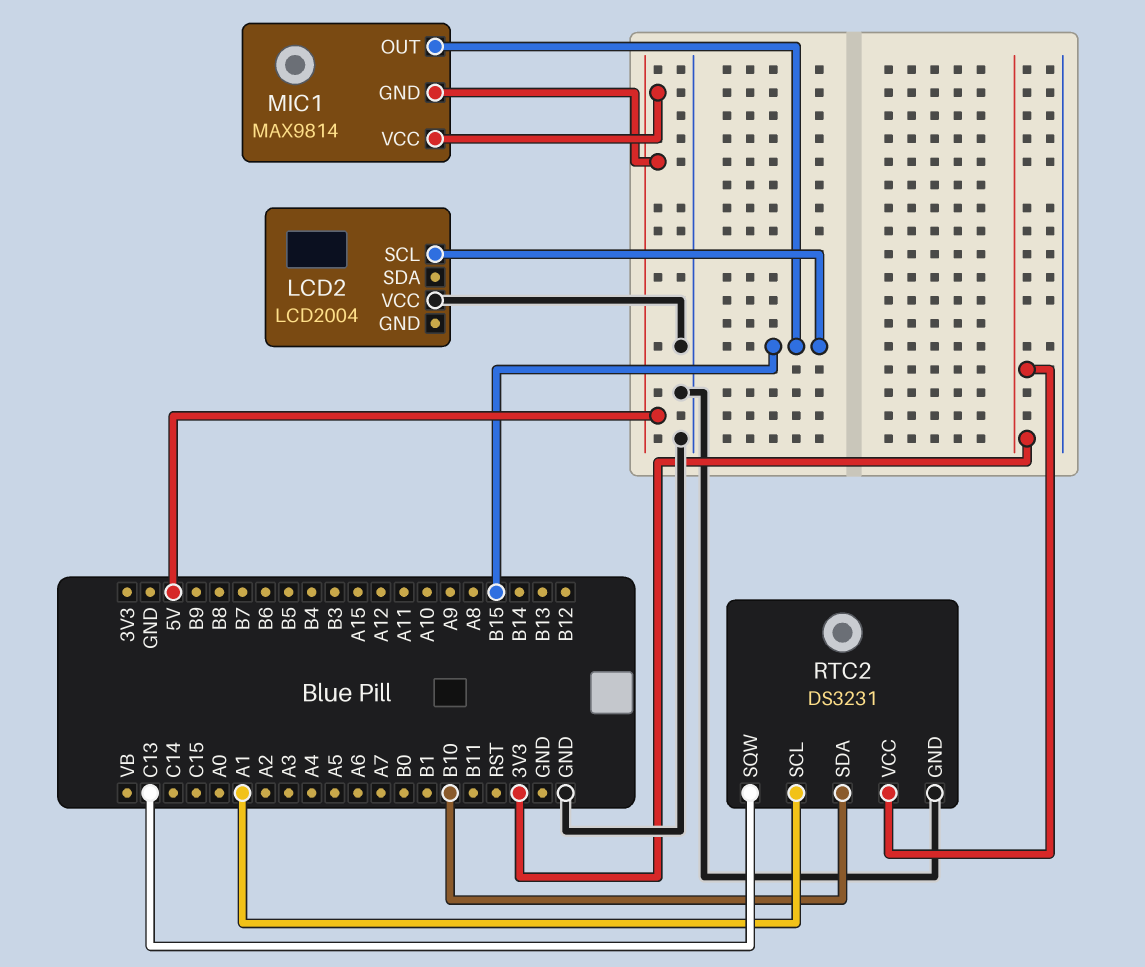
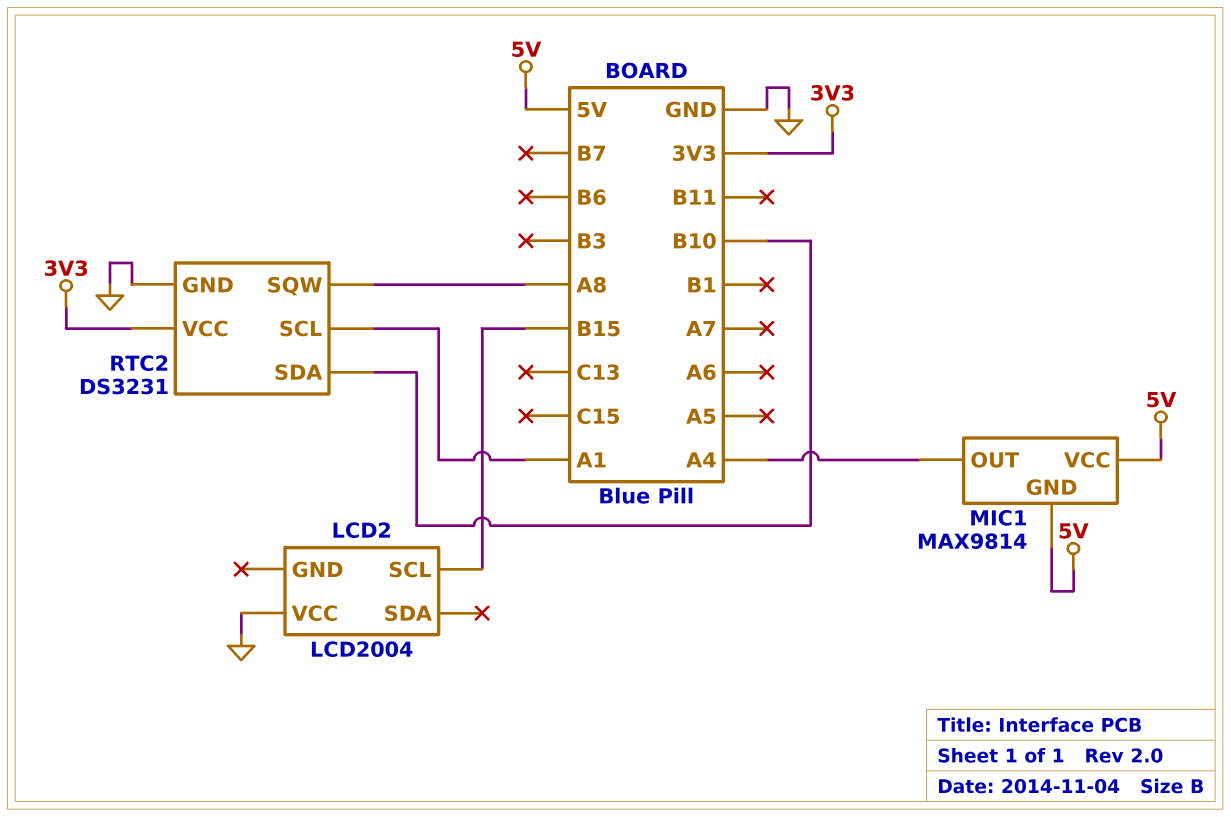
MIC1 pin OUT: B15 -> A4
RTC2 pin SQW: C13 -> A8

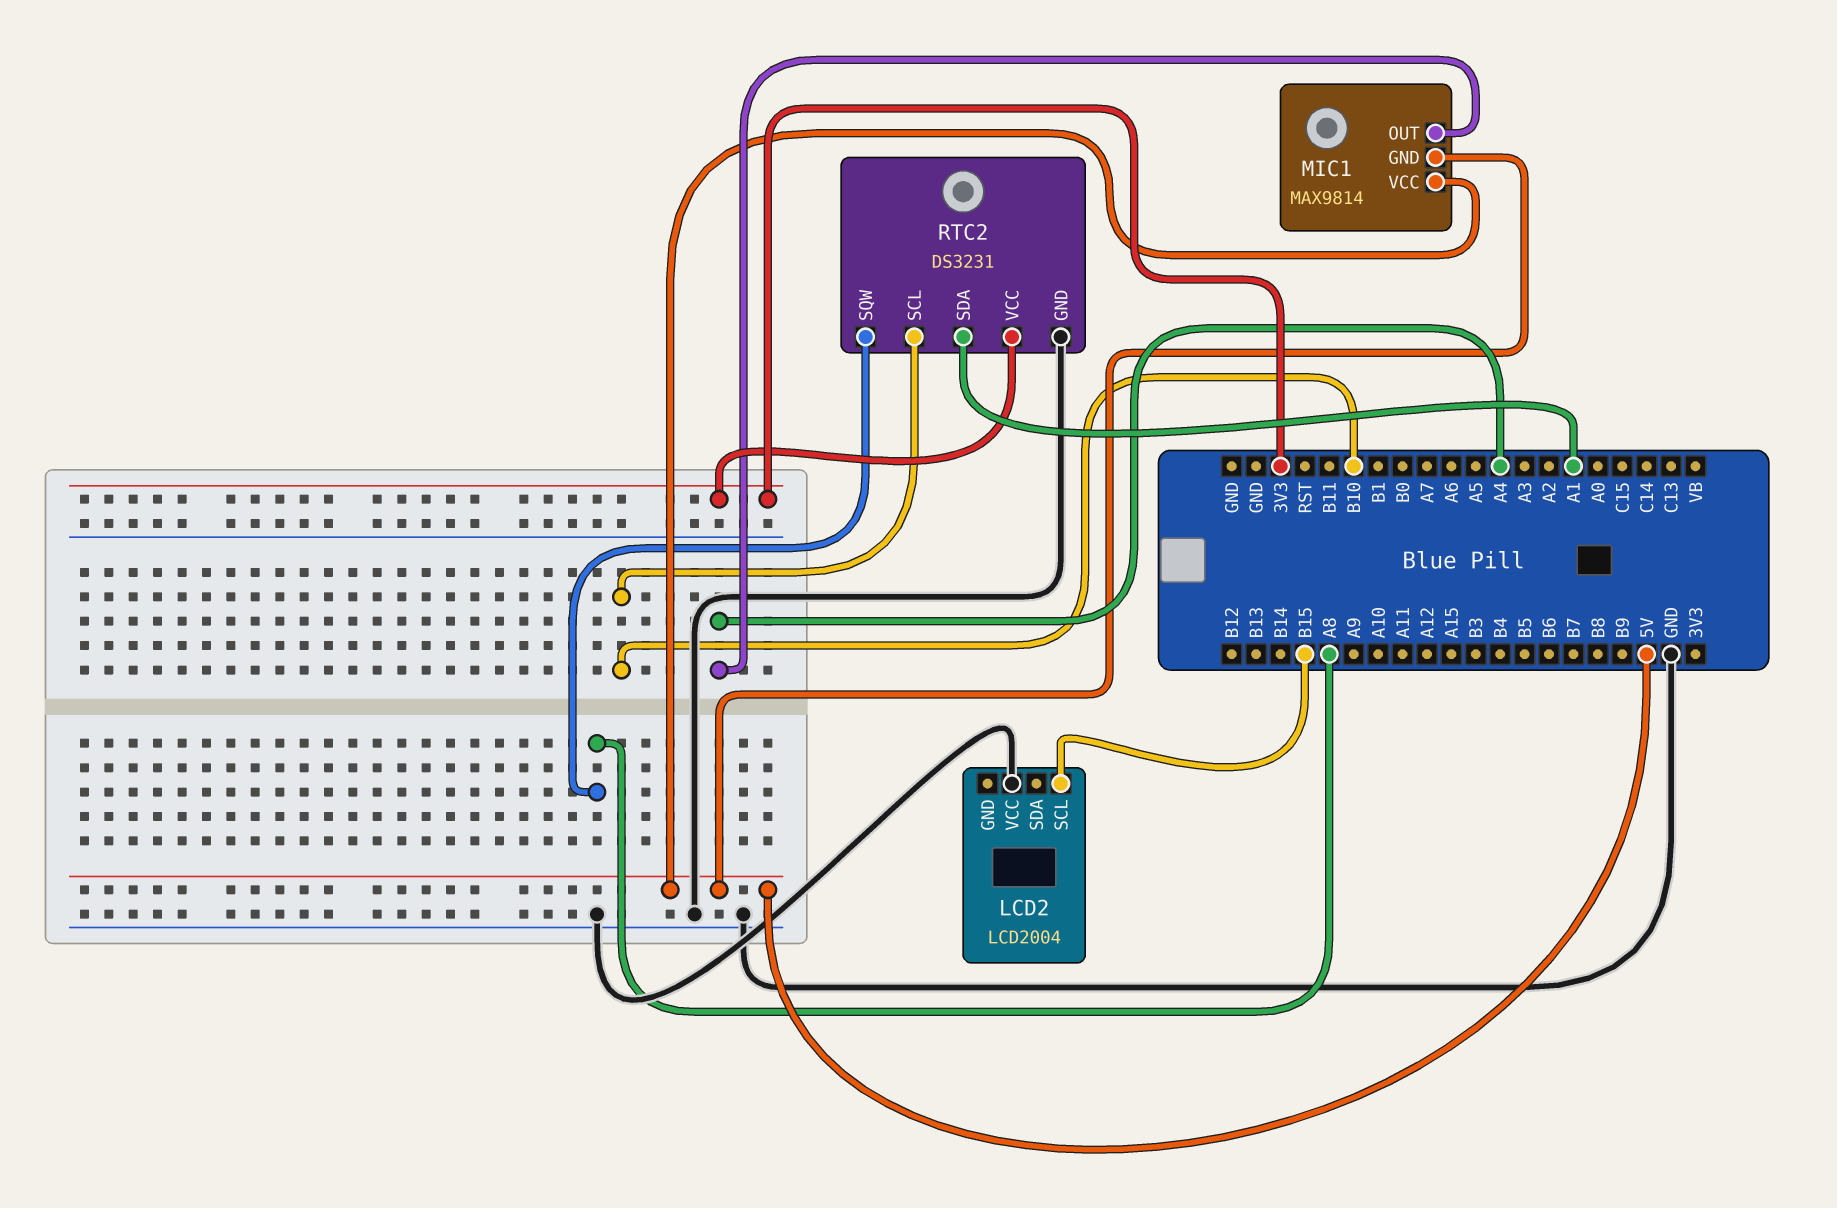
RTC2 pin SCL: A1 -> B10
RTC2 pin SDA: B10 -> A1

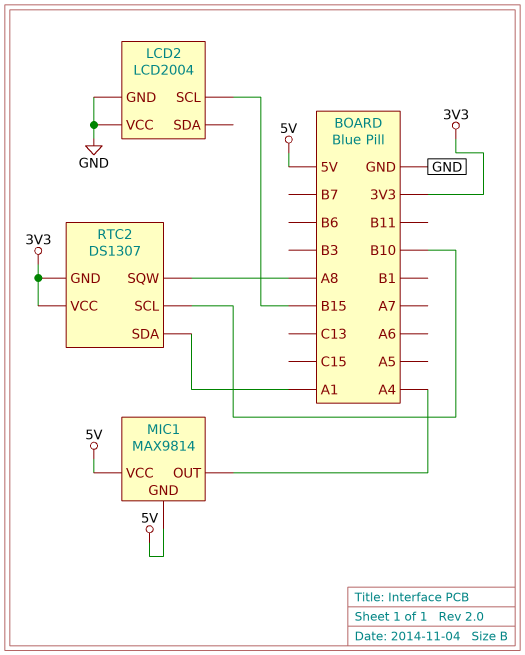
LCD2 pin GND: none -> GND
RTC2: DS3231 -> DS1307
RTC2 pin GND: GND -> 3V3

